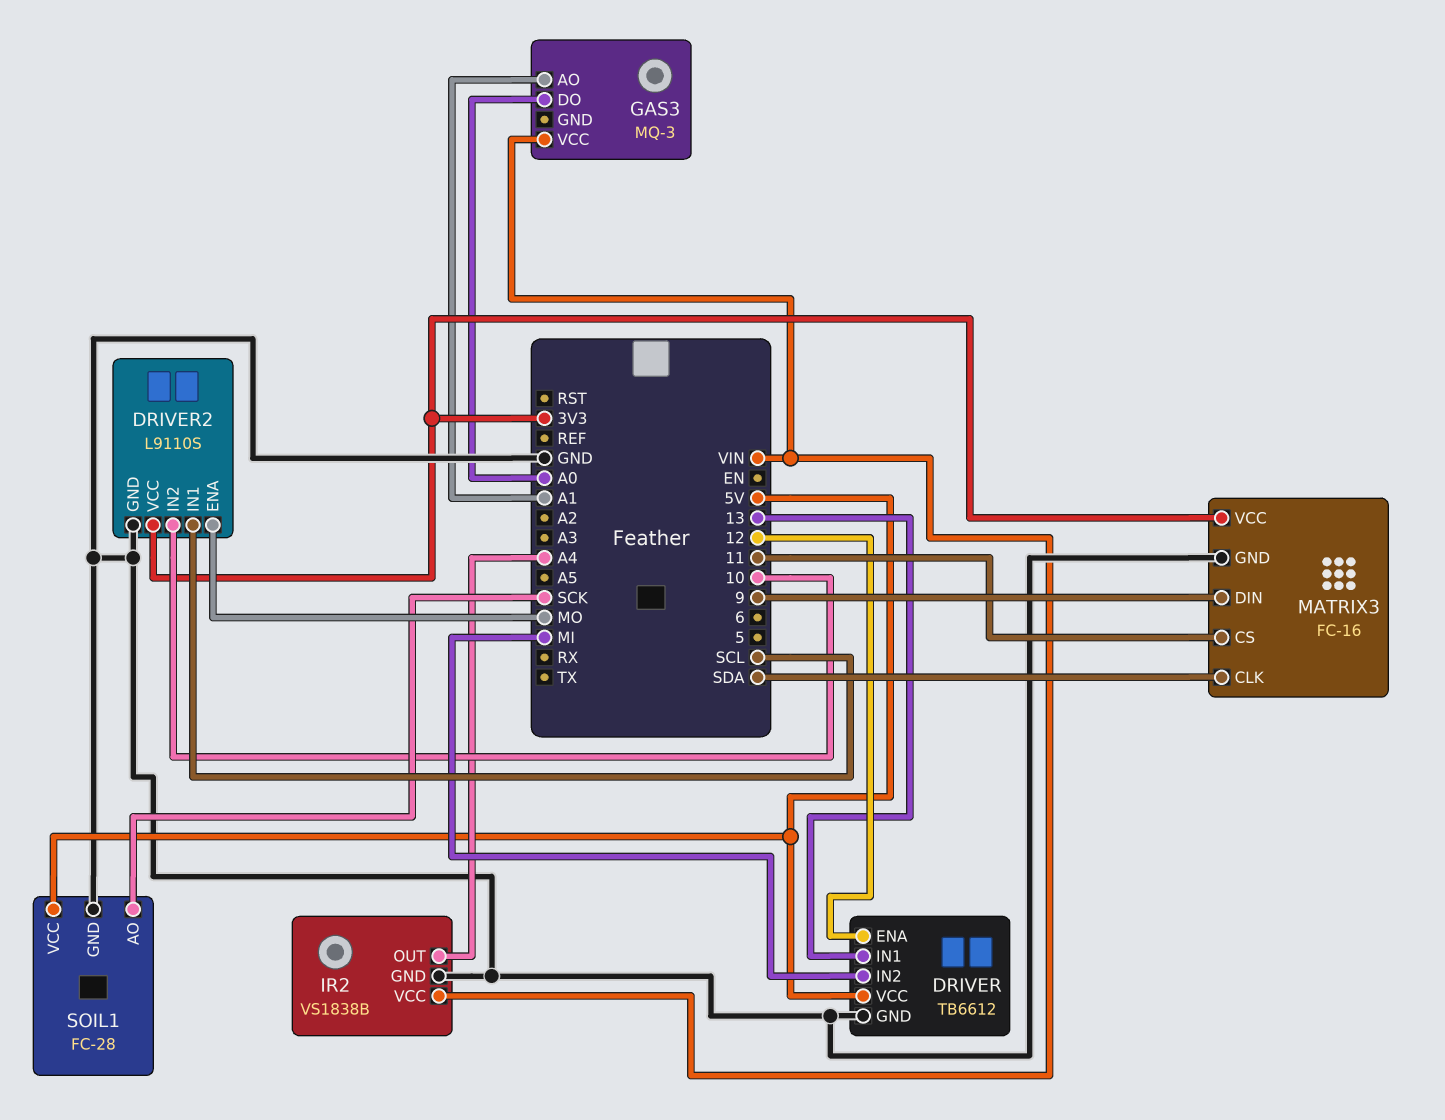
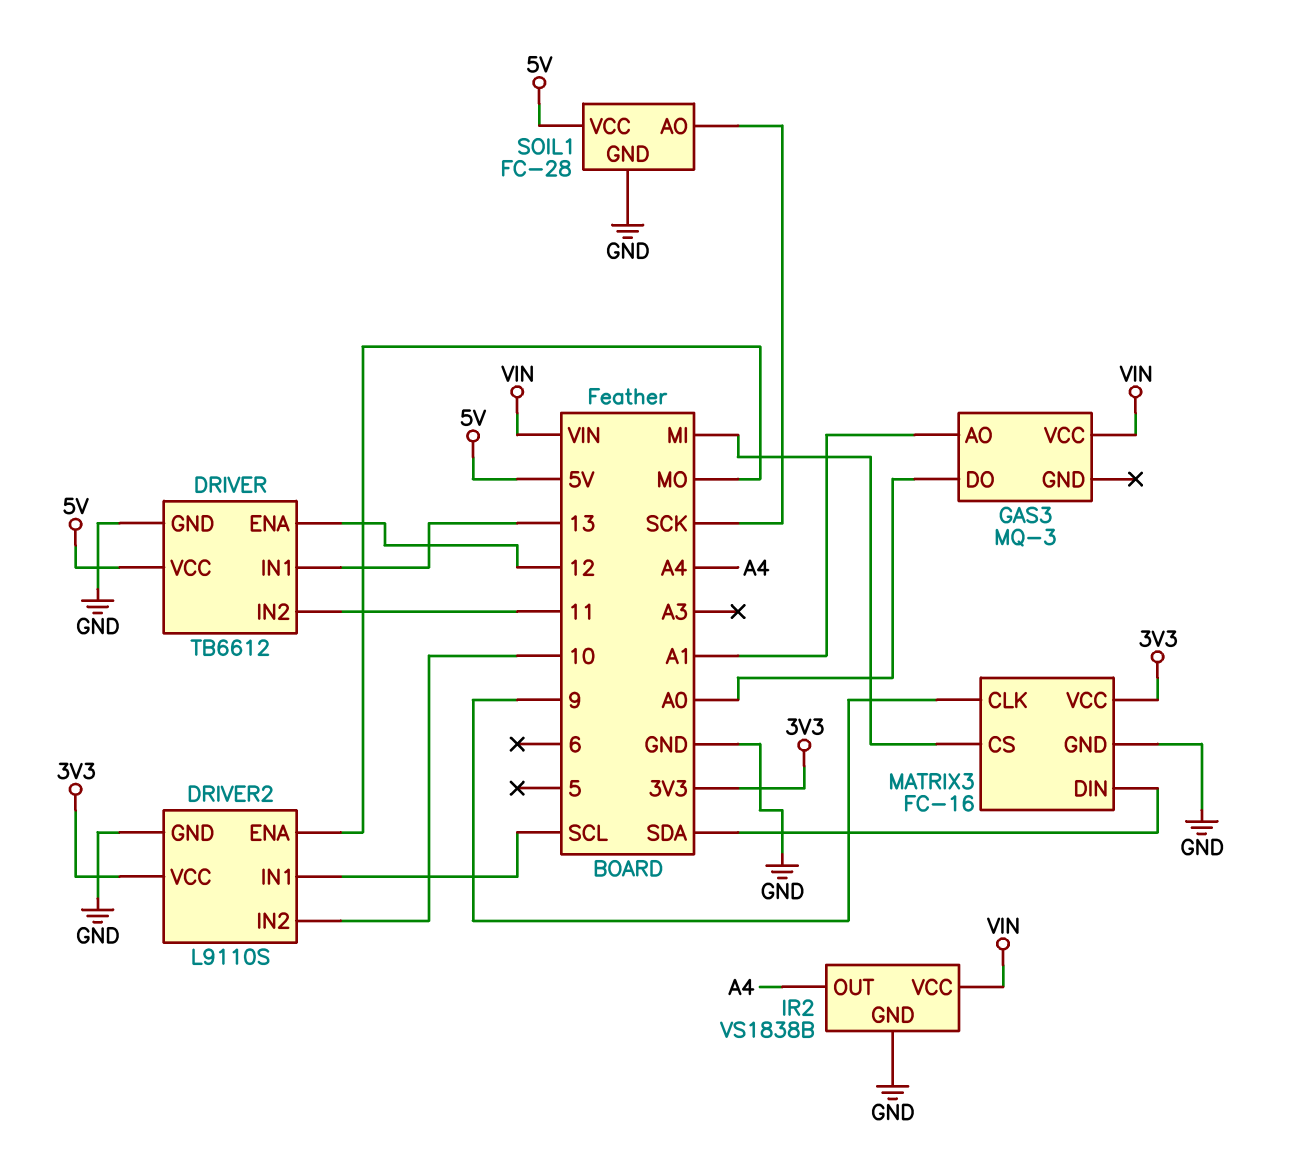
DRIVER pin IN2: MI -> 11
MATRIX3 pin CLK: SDA -> 9
MATRIX3 pin CS: 11 -> MI
MATRIX3 pin DIN: 9 -> SDA

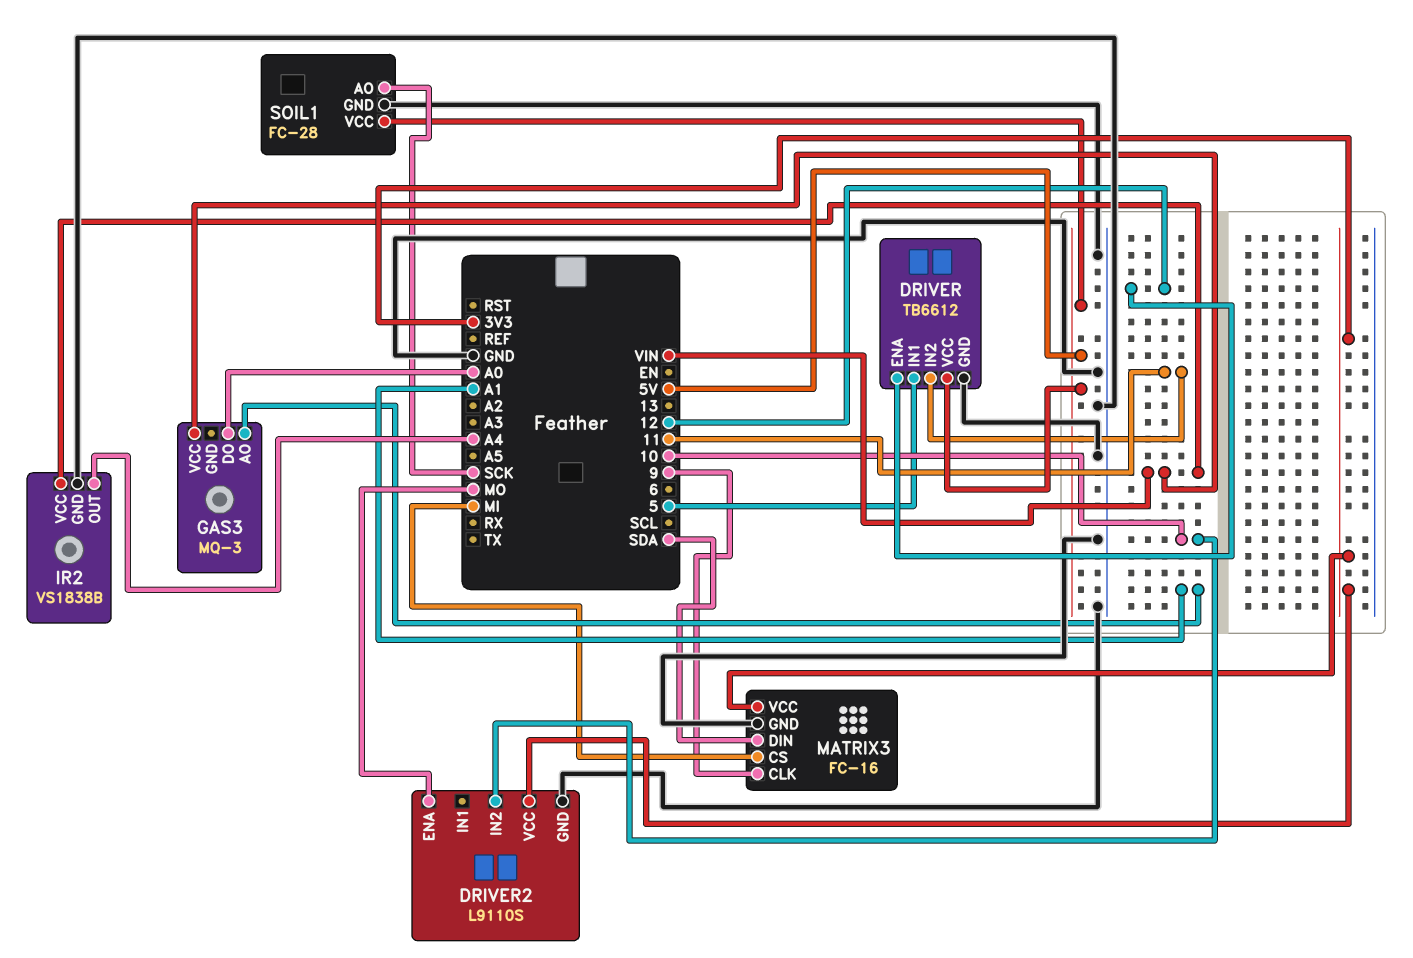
DRIVER pin IN1: 13 -> 5
DRIVER2 pin IN1: SCL -> none

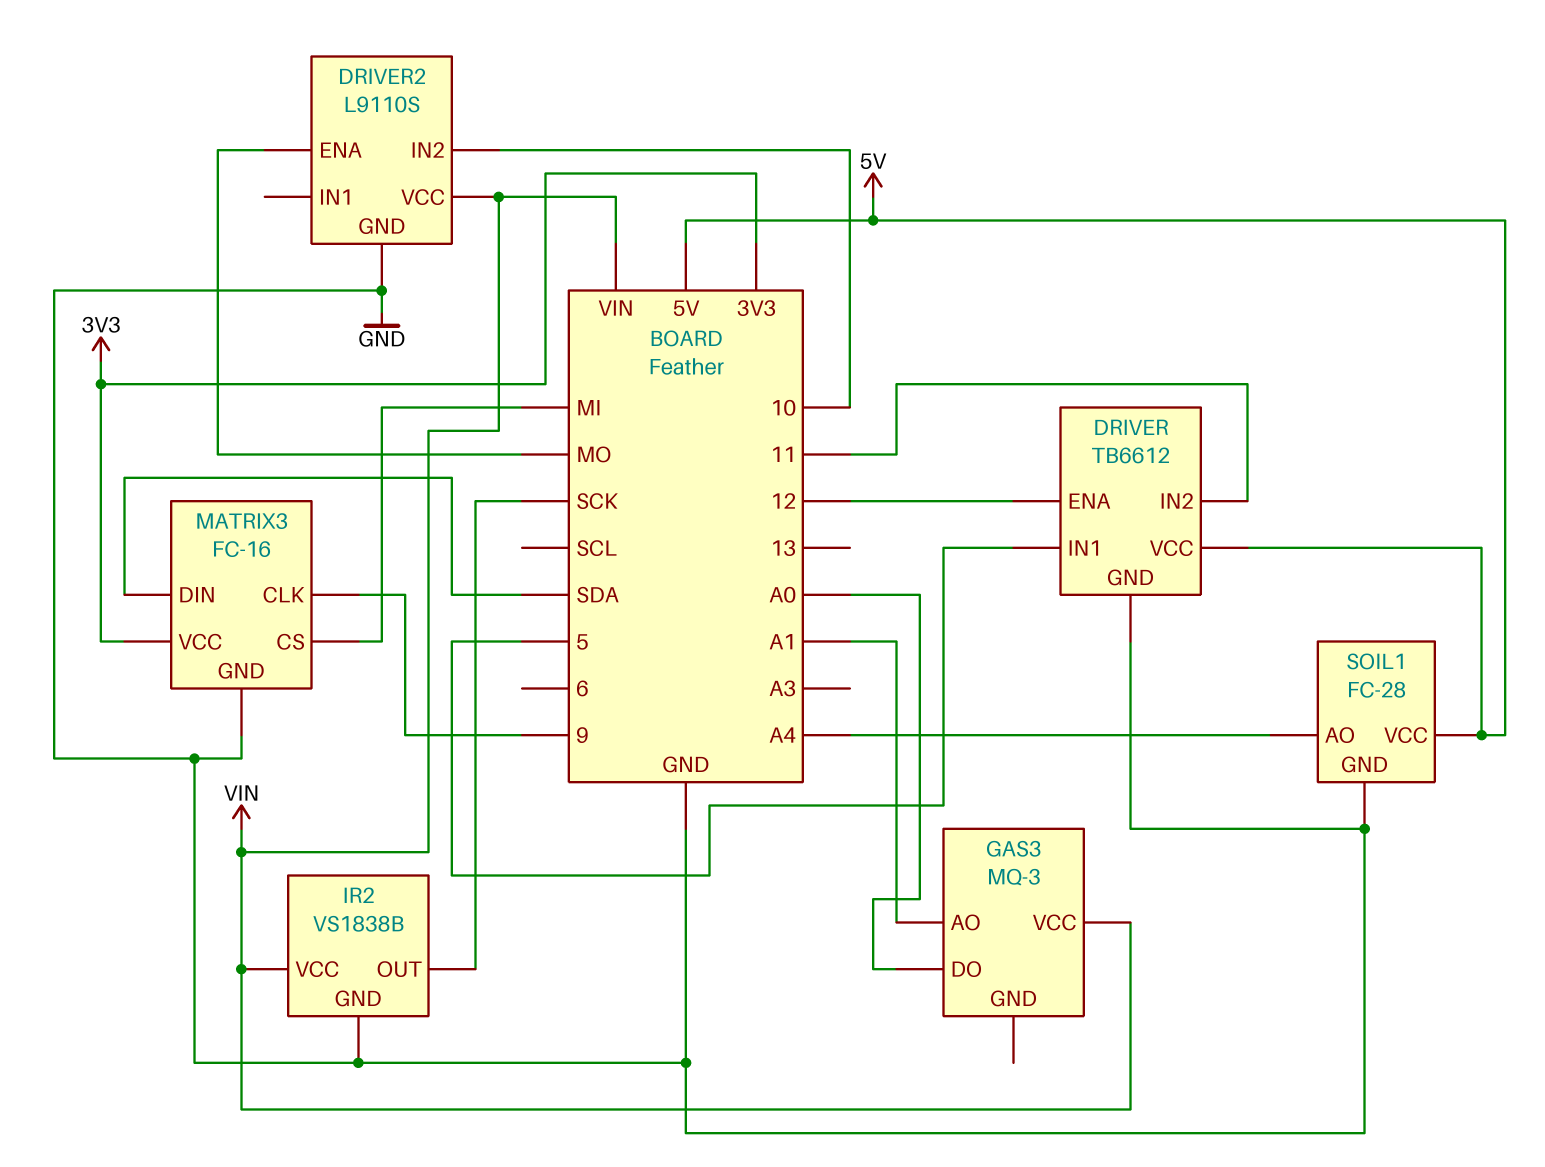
DRIVER2 pin VCC: 3V3 -> VIN
IR2 pin OUT: A4 -> SCK
SOIL1 pin AO: SCK -> A4

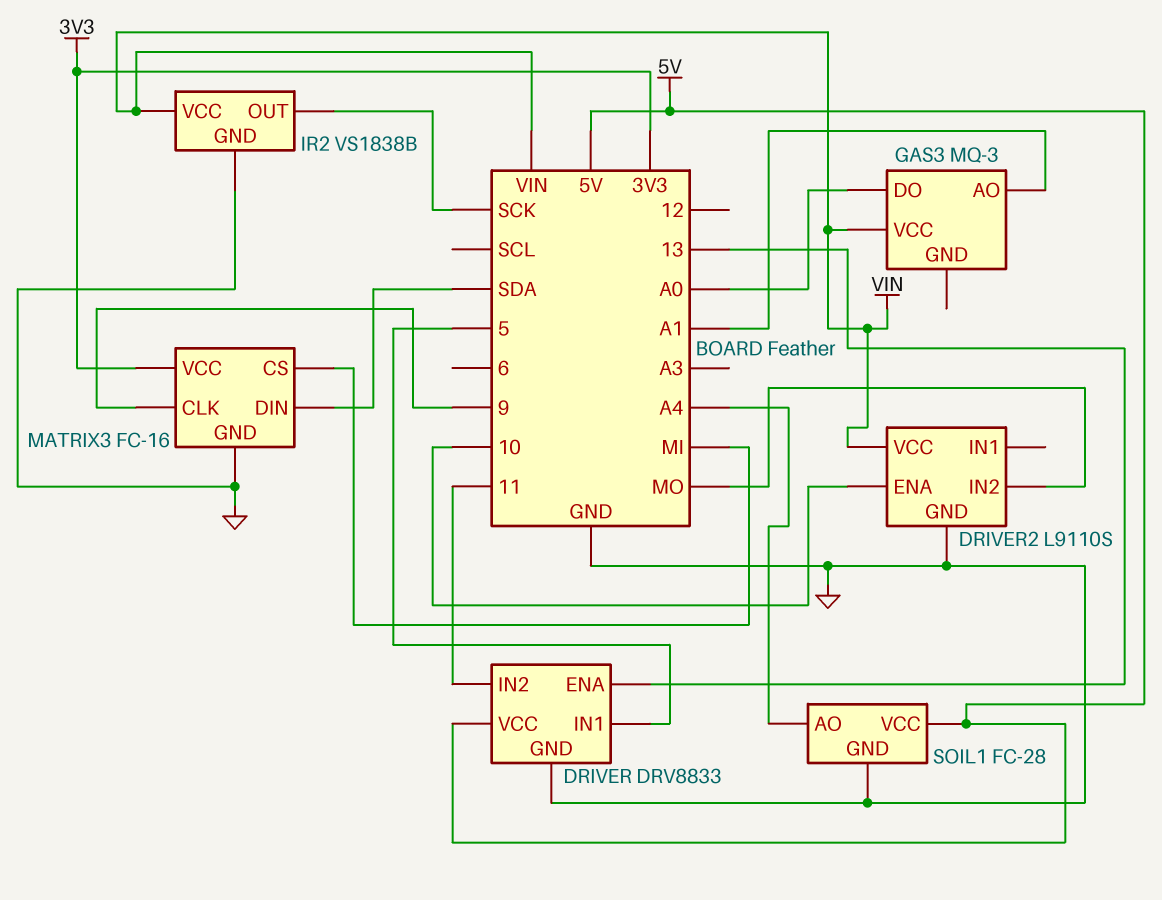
DRIVER: TB6612 -> DRV8833
DRIVER pin ENA: 12 -> 13
DRIVER2 pin ENA: MO -> 10
DRIVER2 pin IN2: 10 -> MO

